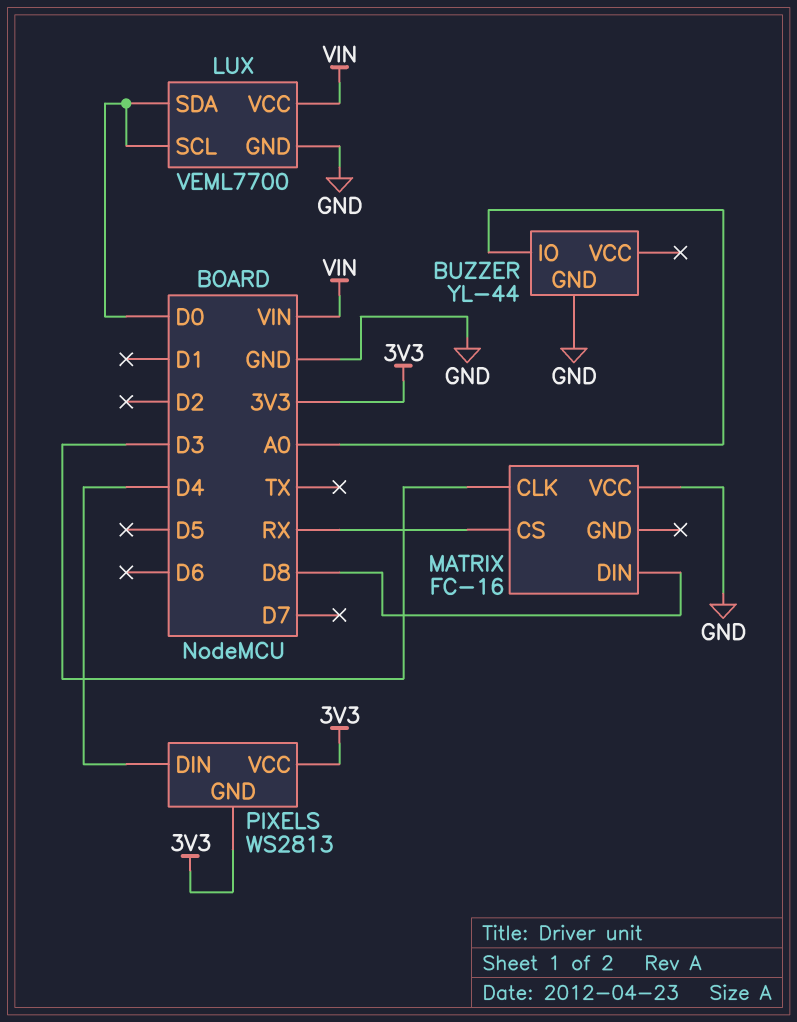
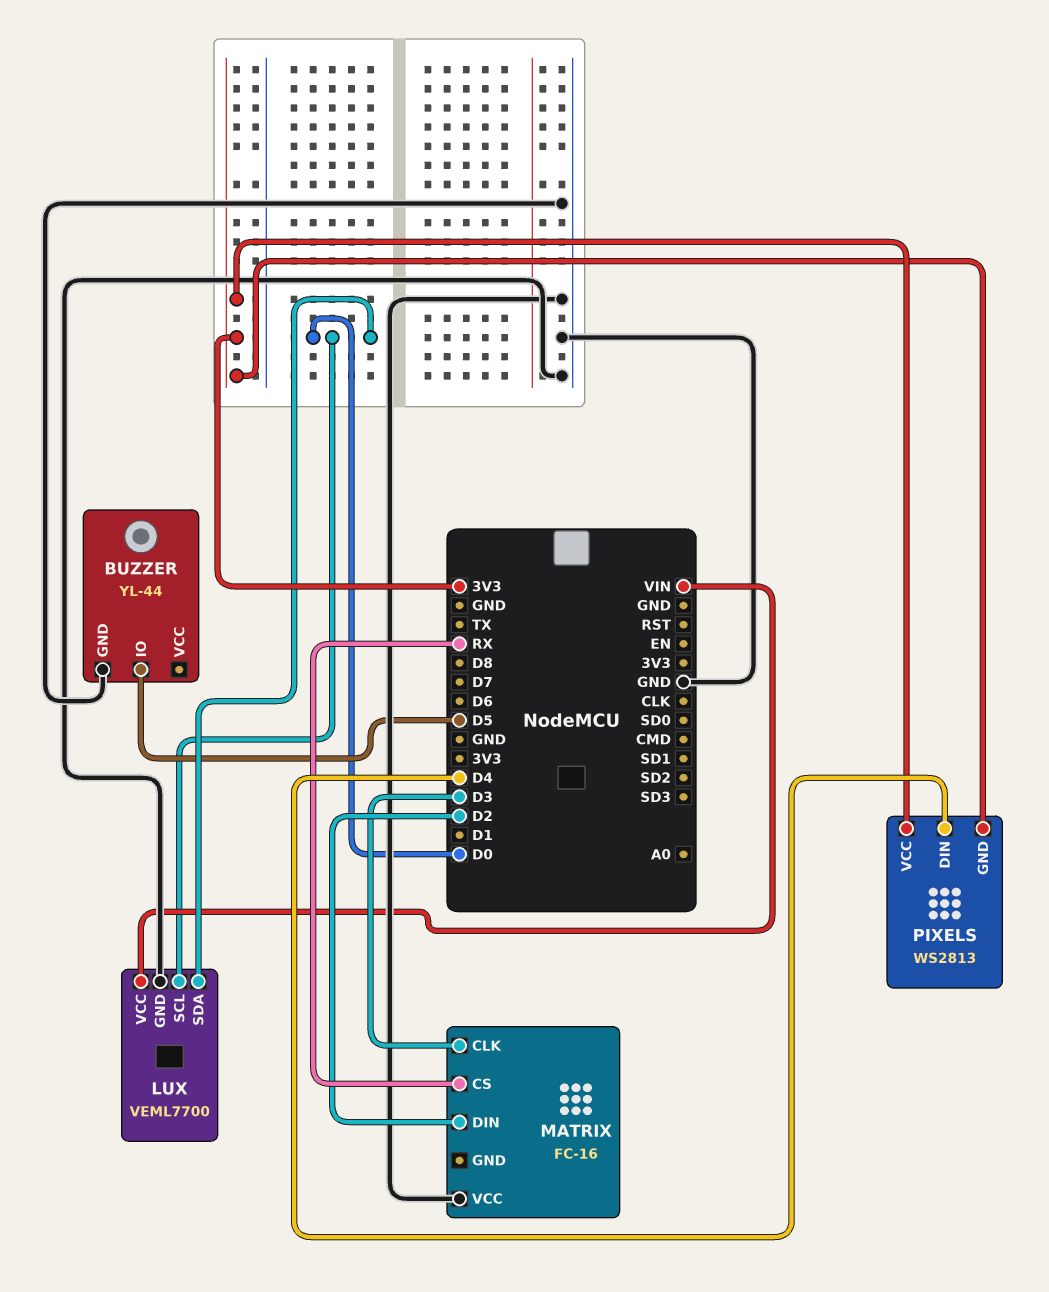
BUZZER pin IO: A0 -> D5
MATRIX pin DIN: D8 -> D2

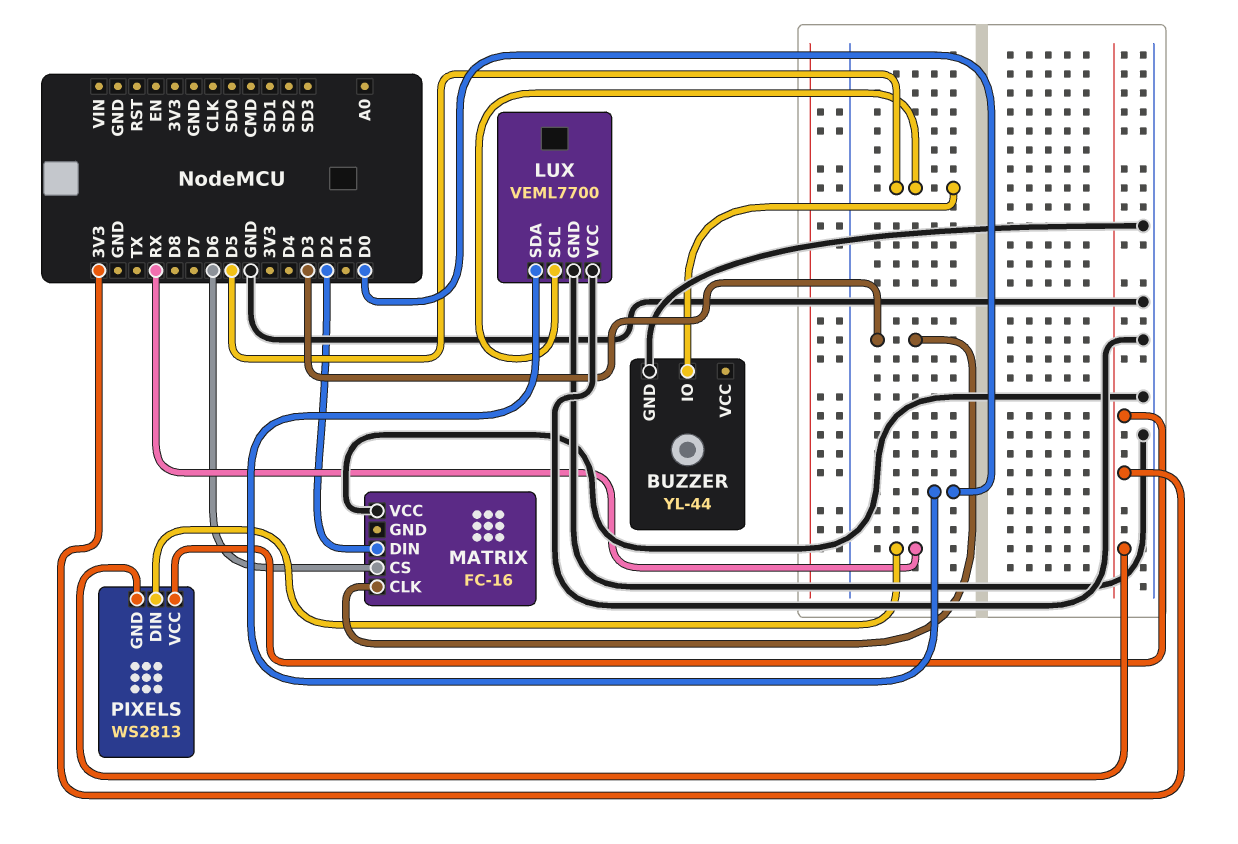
LUX pin SCL: D0 -> D5
LUX pin VCC: VIN -> GND
MATRIX pin CS: RX -> D6
PIXELS pin DIN: D4 -> RX

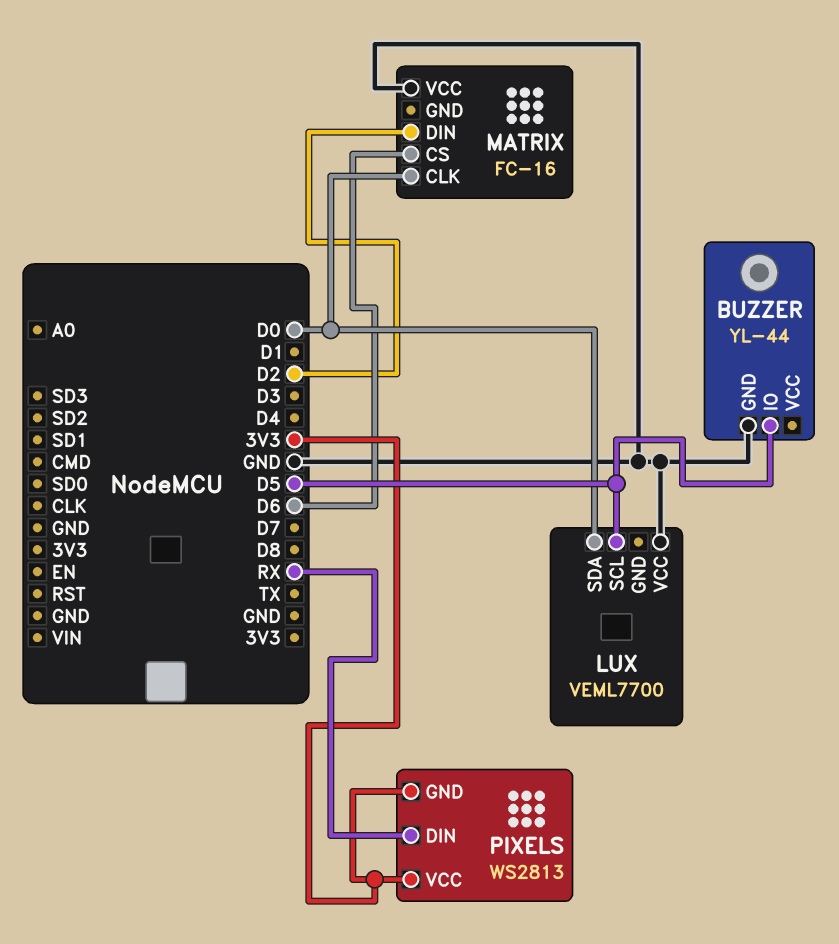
LUX pin GND: GND -> none
MATRIX pin CLK: D3 -> D0

